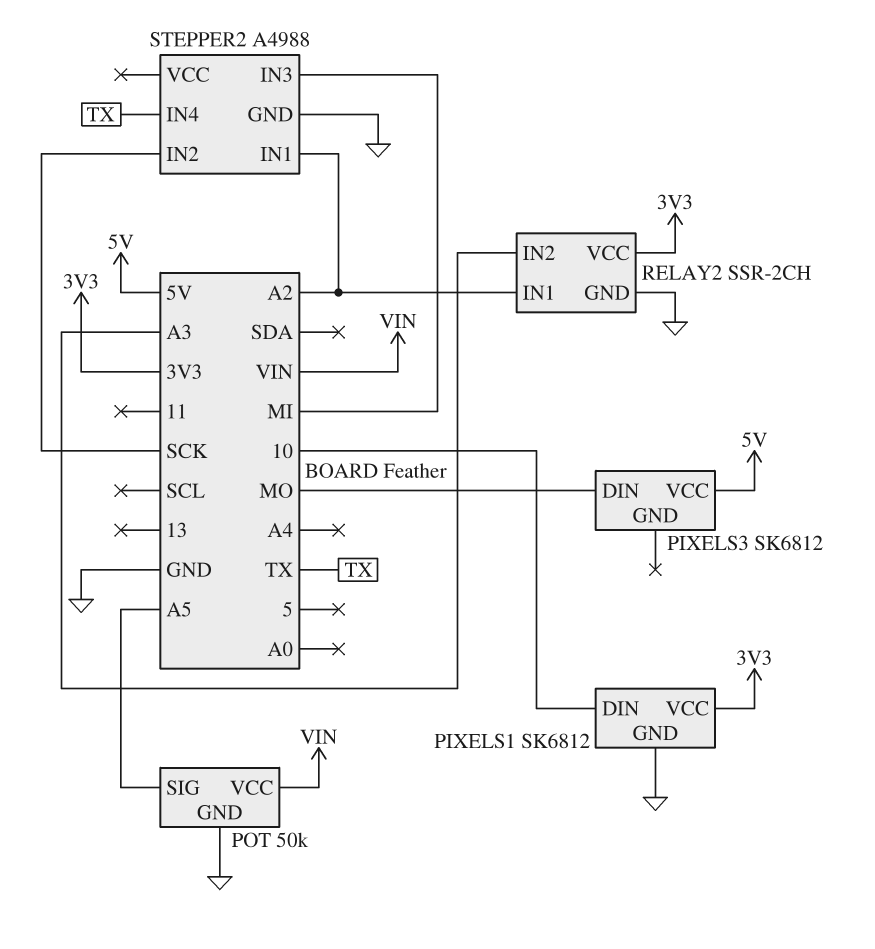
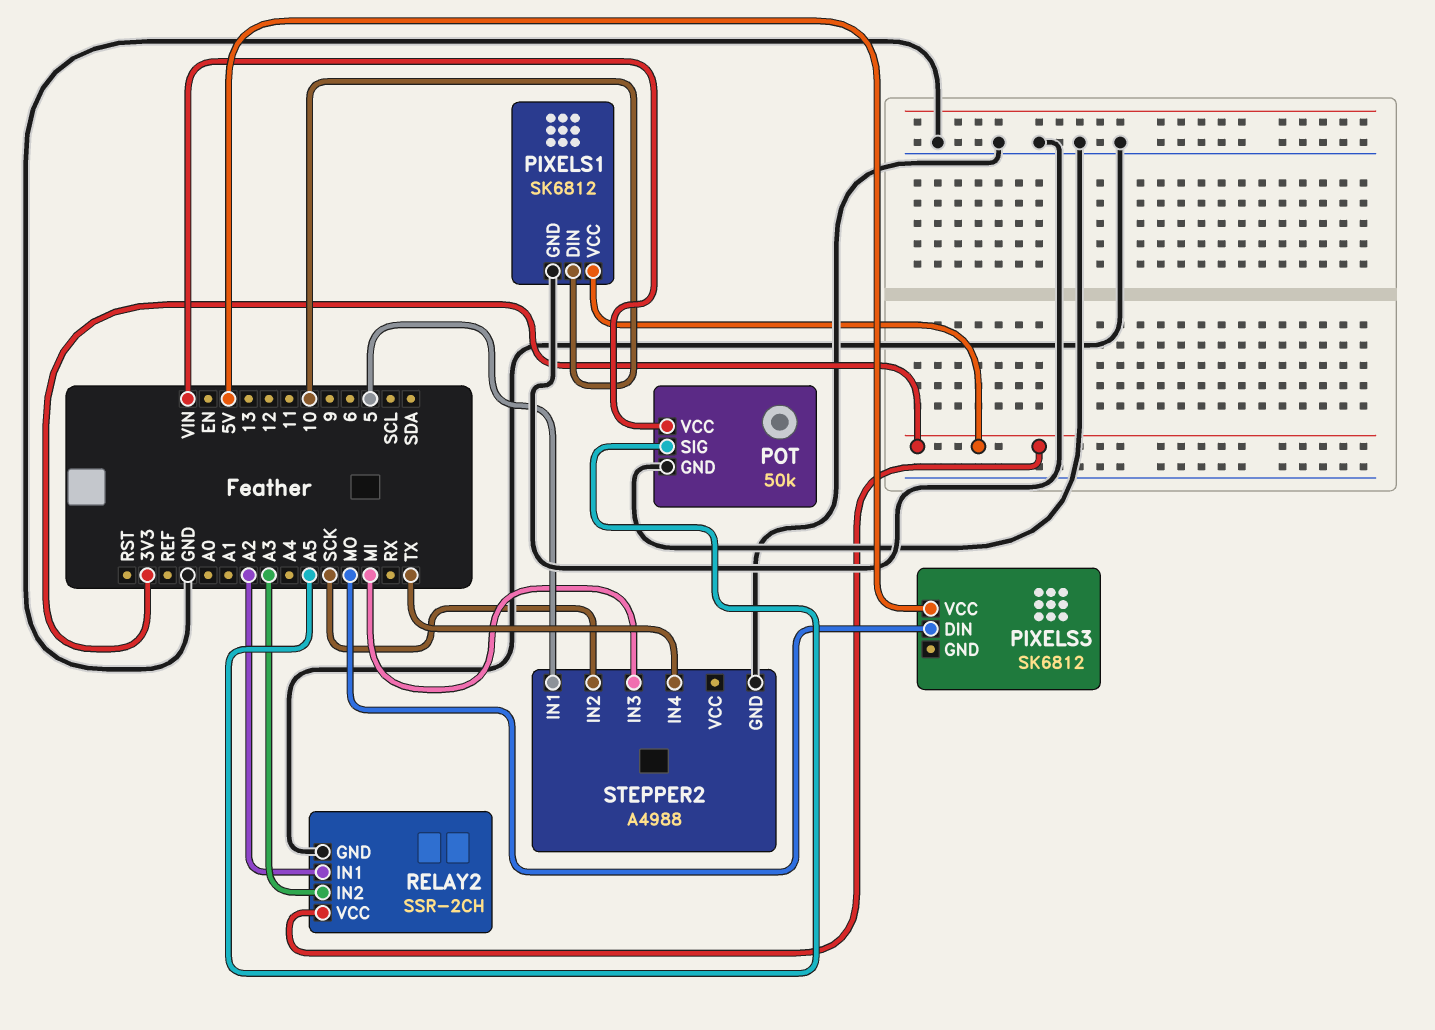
STEPPER2 pin IN1: A2 -> 5

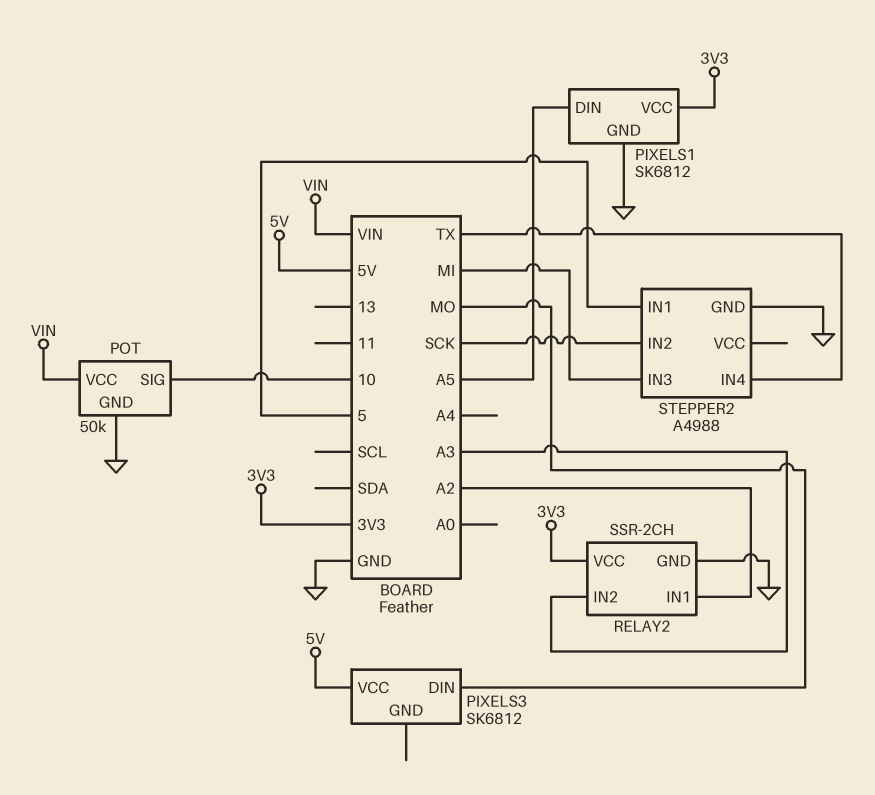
PIXELS1 pin DIN: 10 -> A5
POT pin SIG: A5 -> 10

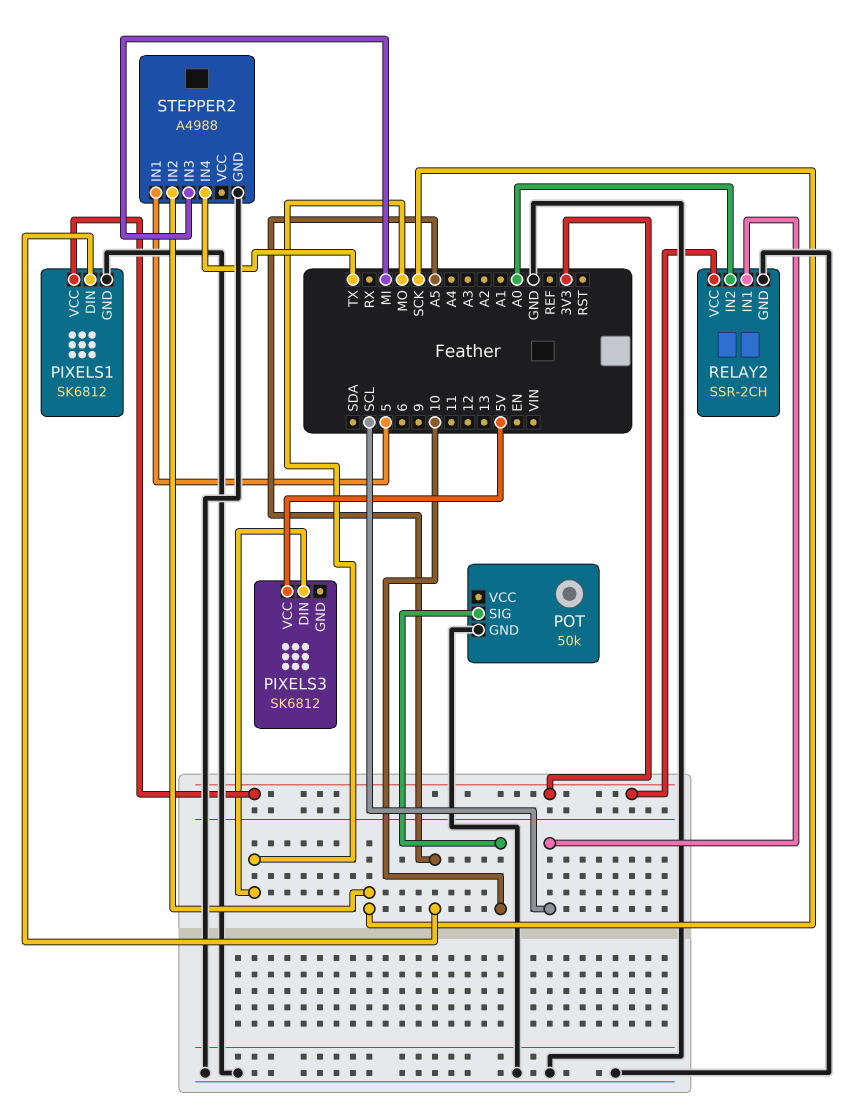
POT pin VCC: VIN -> none
RELAY2 pin IN1: A2 -> SCL
RELAY2 pin IN2: A3 -> A0

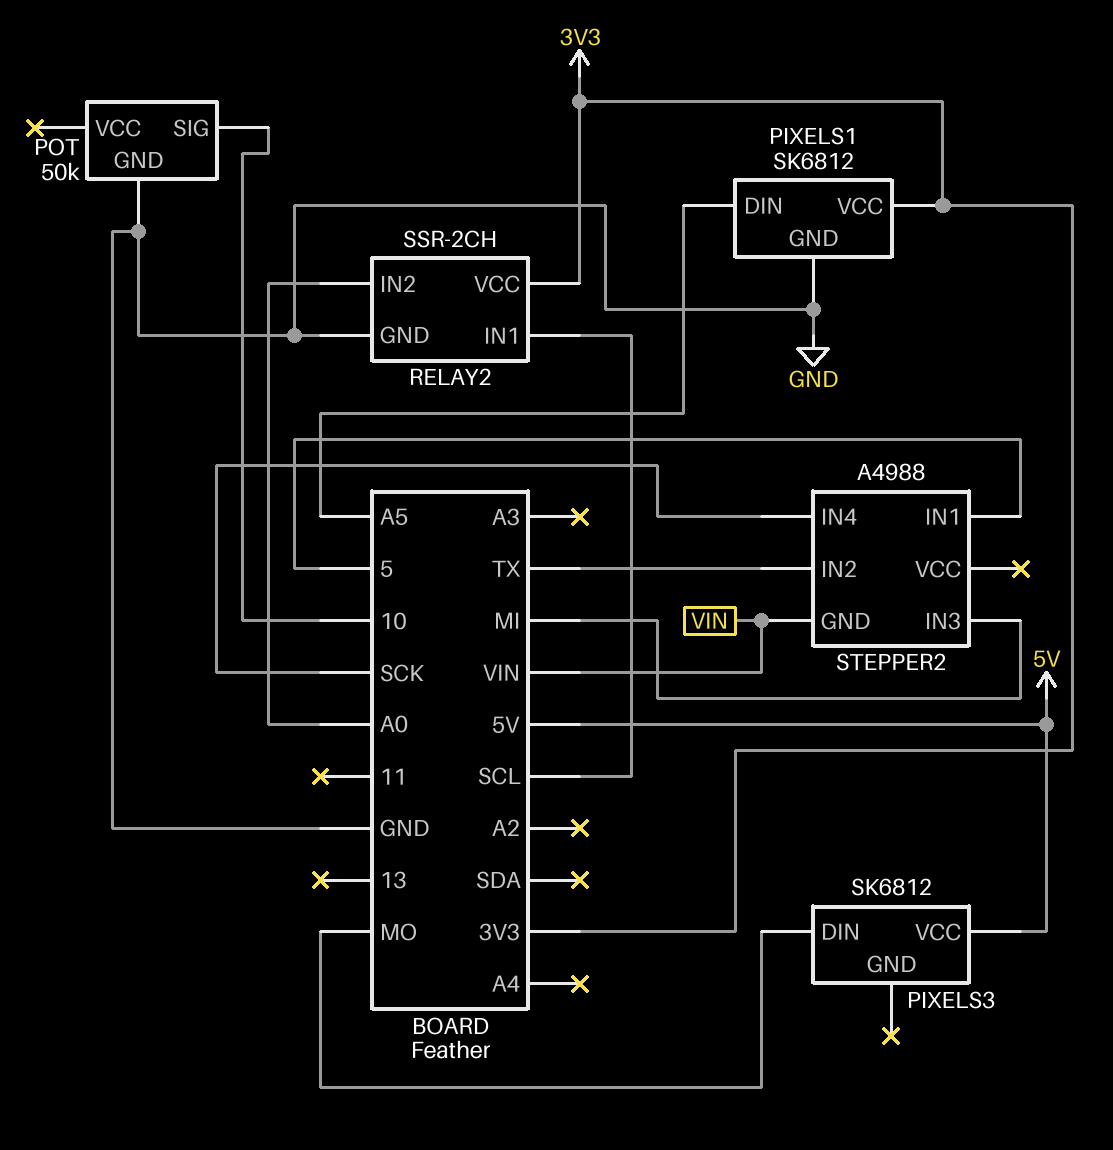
STEPPER2 pin GND: GND -> VIN
STEPPER2 pin IN2: SCK -> TX
STEPPER2 pin IN4: TX -> SCK

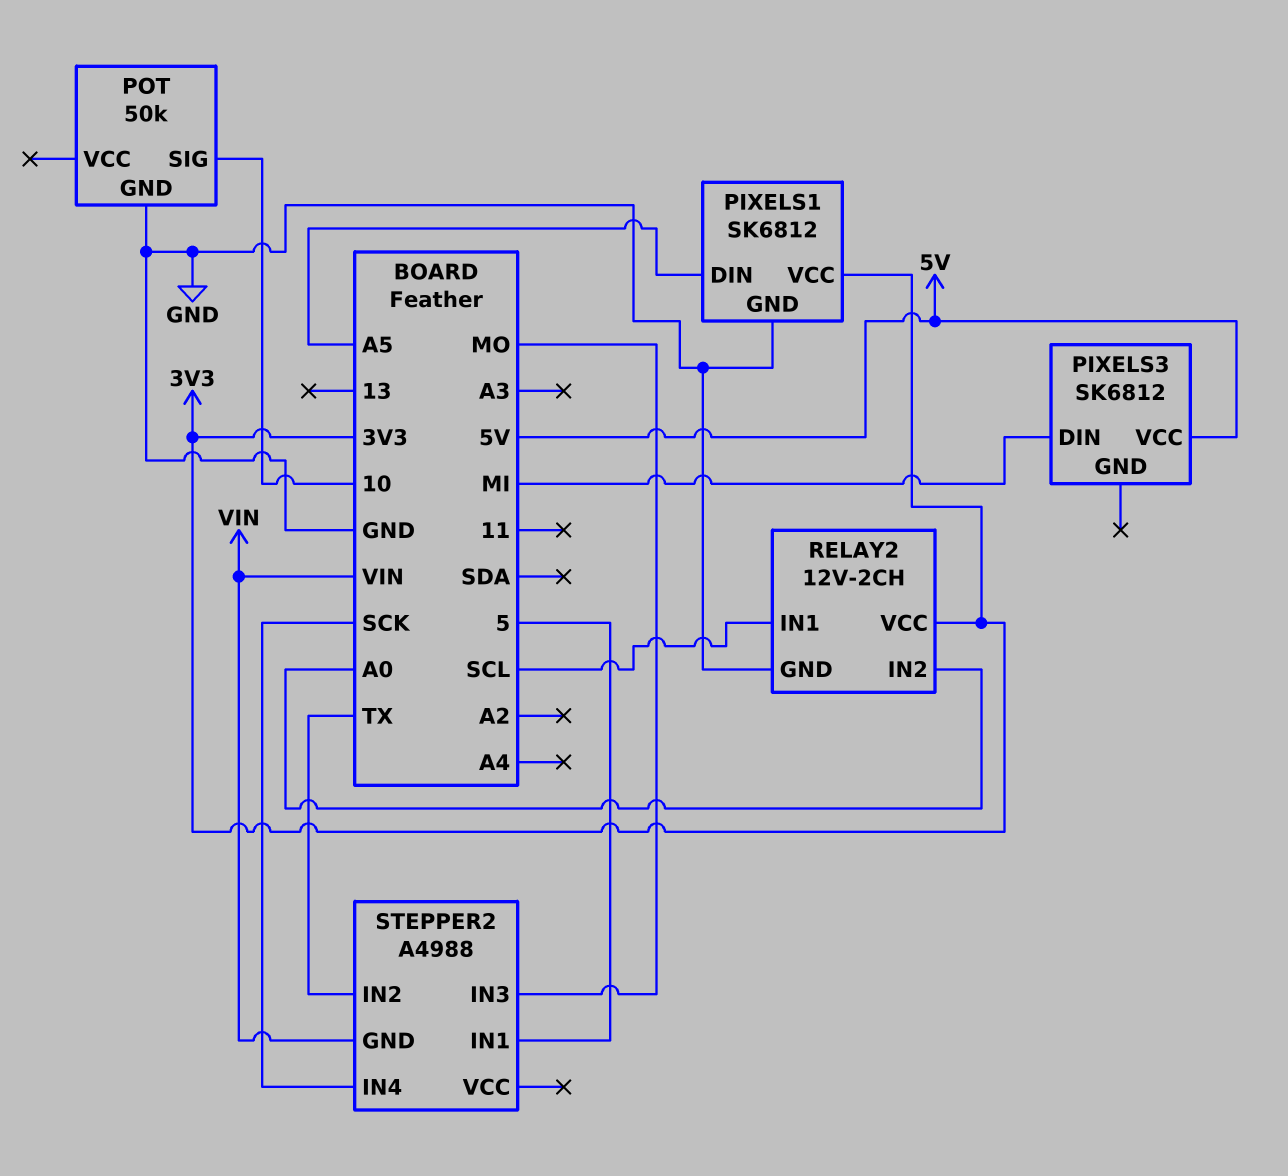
PIXELS3 pin DIN: MO -> MI
RELAY2: SSR-2CH -> 12V-2CH
STEPPER2 pin IN3: MI -> MO

